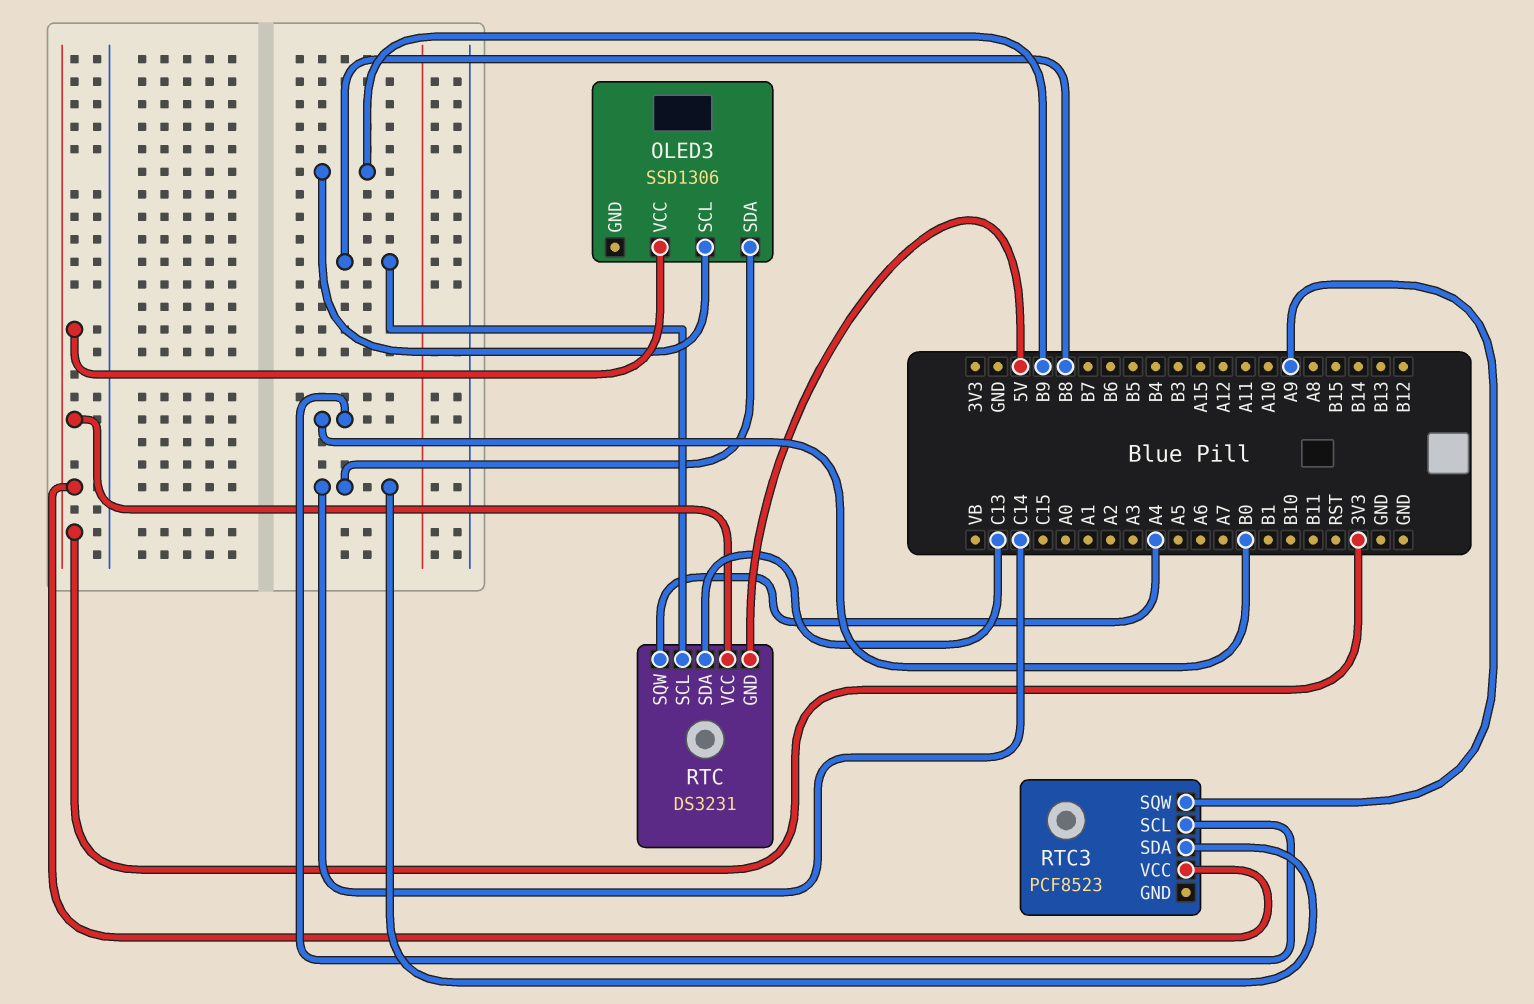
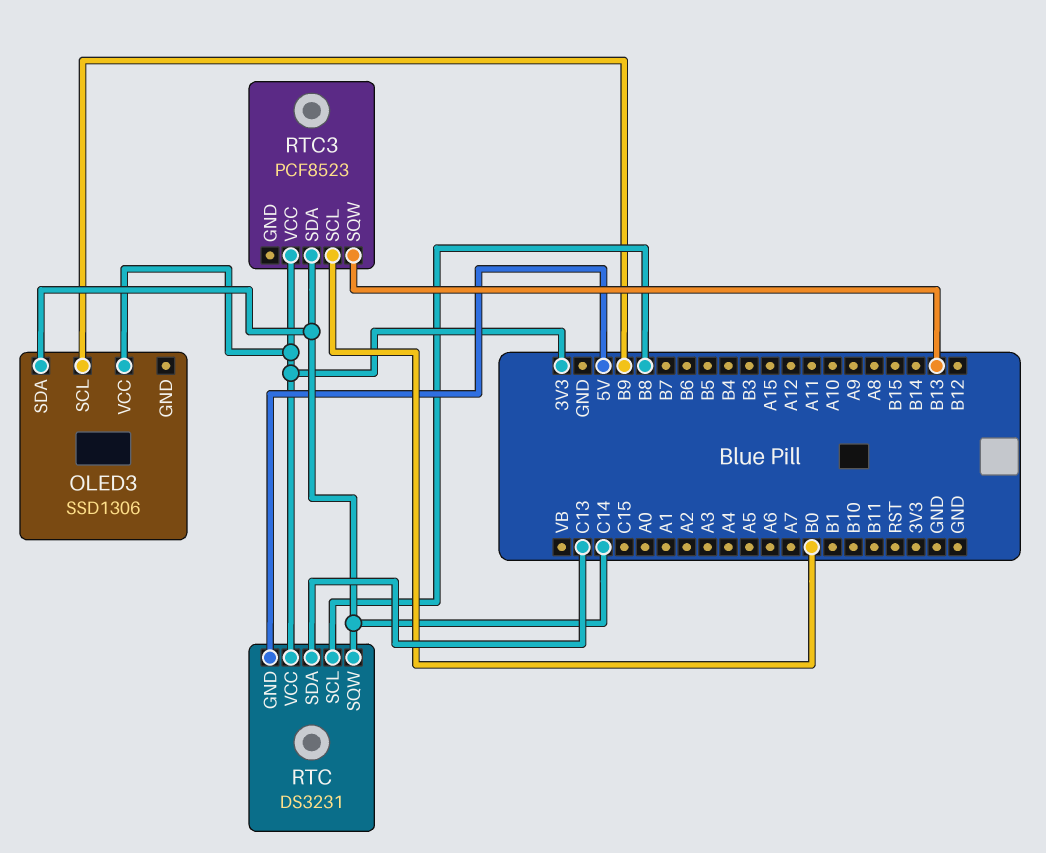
RTC pin SQW: A4 -> C14
RTC3 pin SQW: A9 -> B13

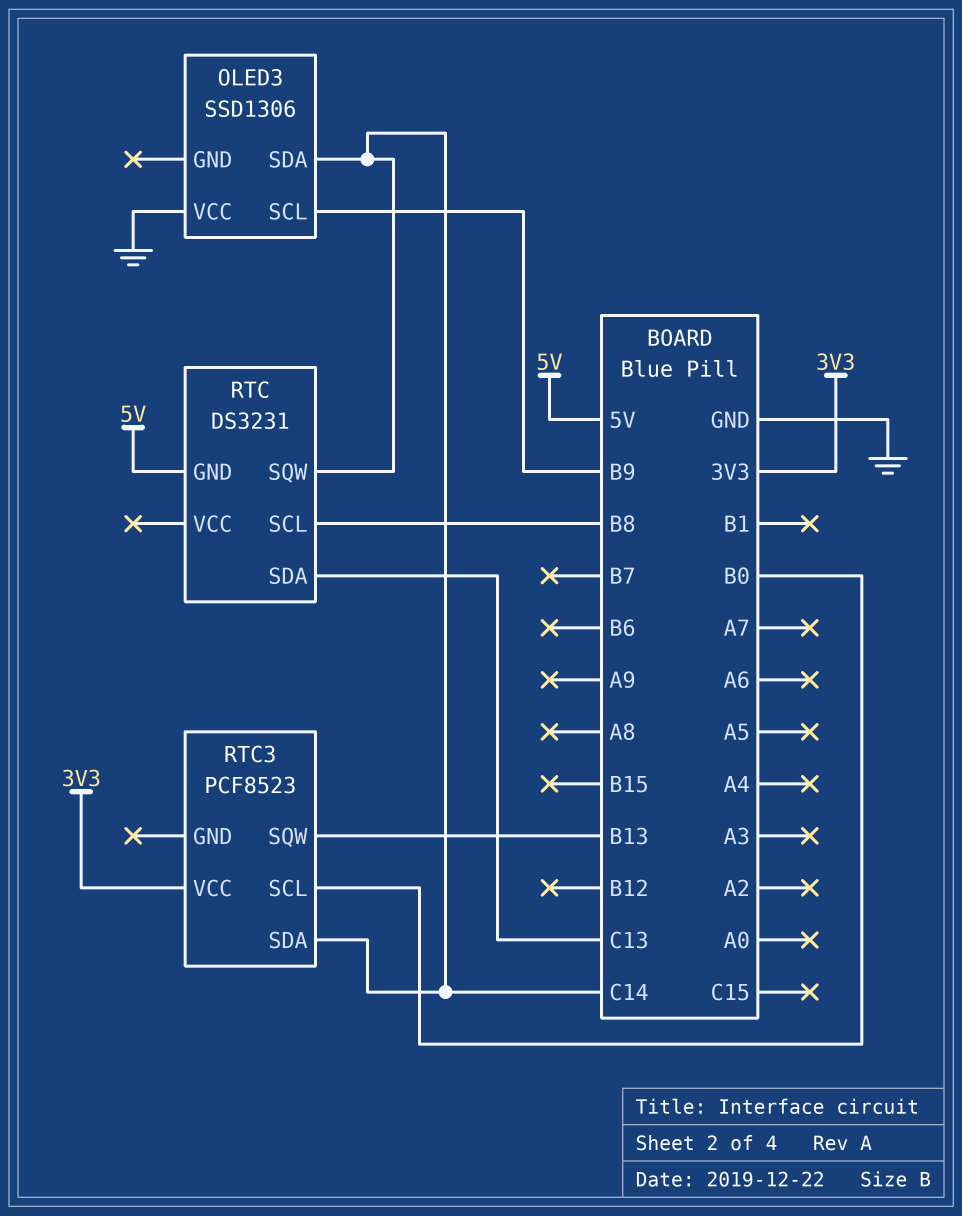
OLED3 pin VCC: 3V3 -> GND
RTC pin VCC: 3V3 -> none

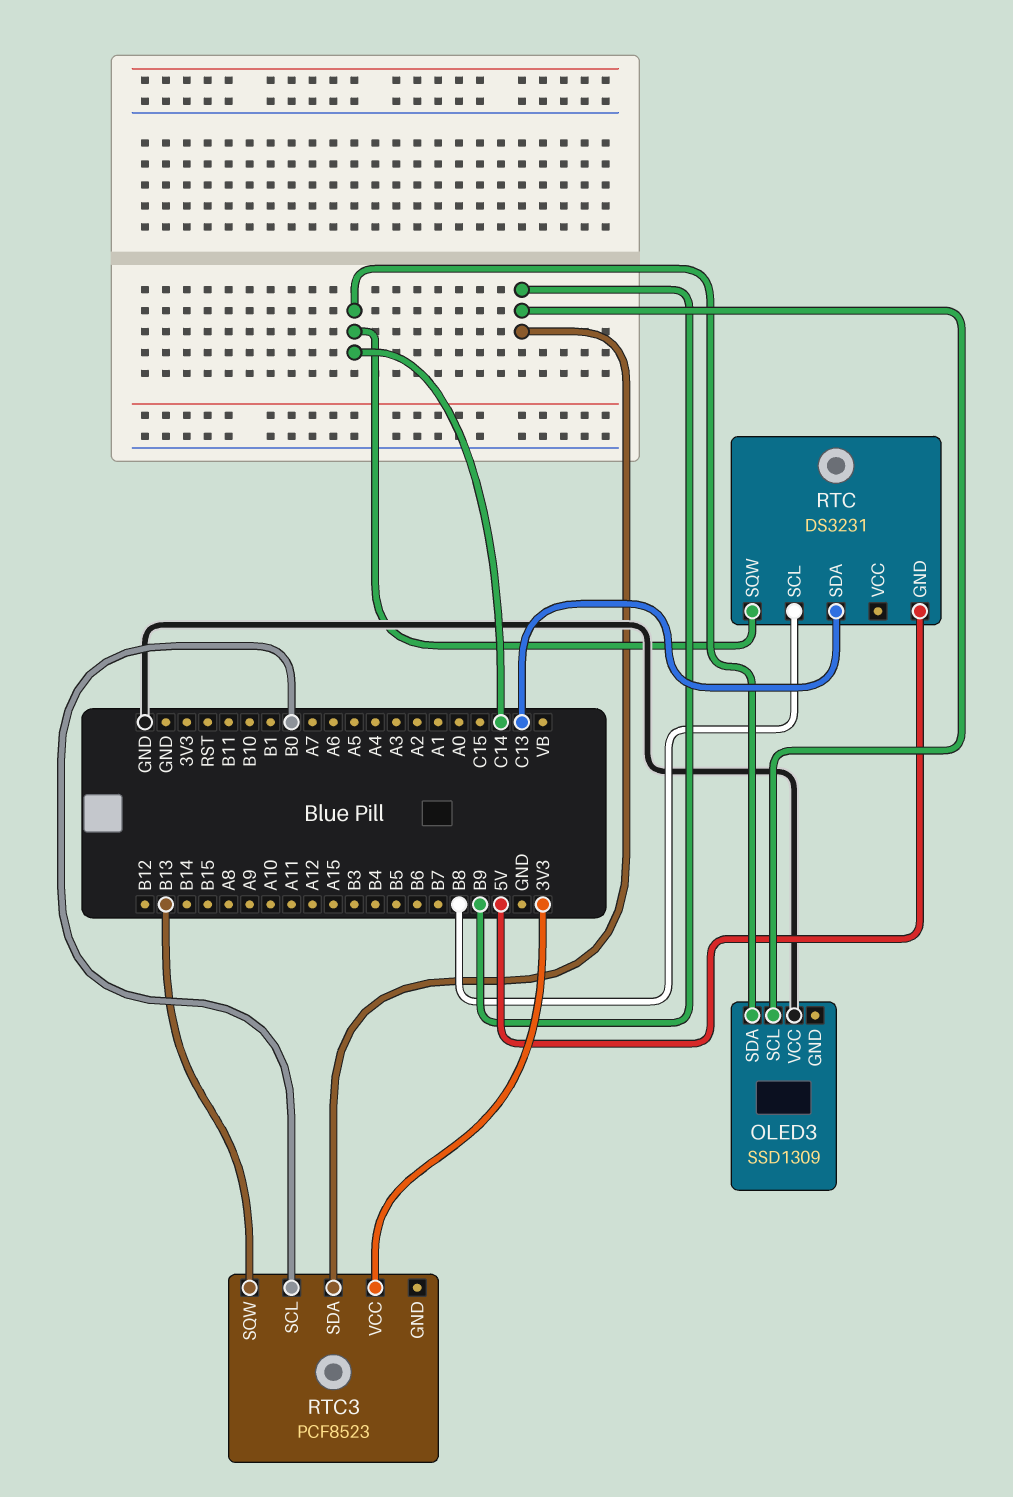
OLED3: SSD1306 -> SSD1309
RTC3 pin SDA: C14 -> B9

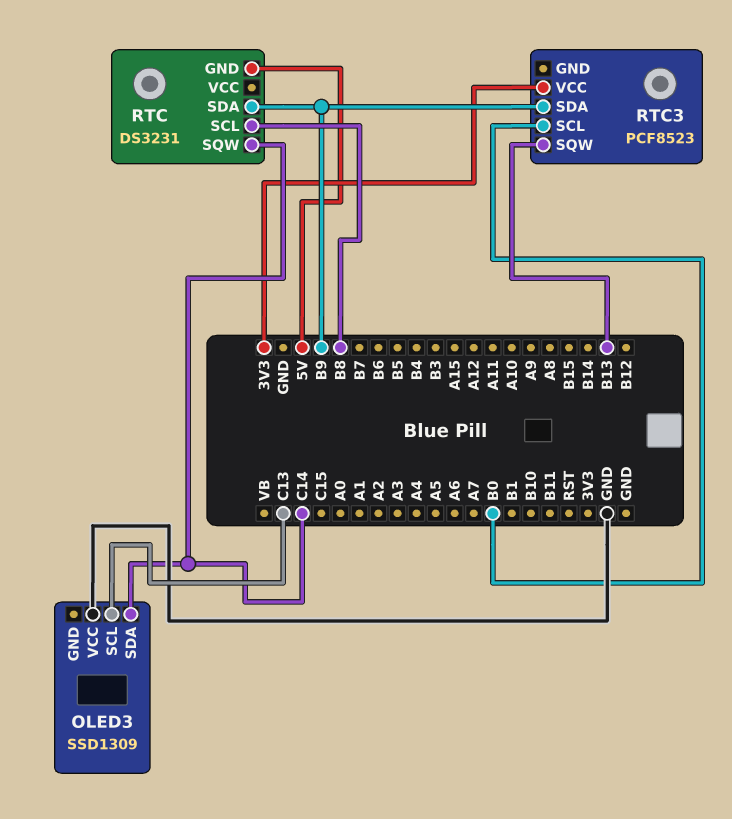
OLED3 pin SCL: B9 -> C13
RTC pin SDA: C13 -> B9

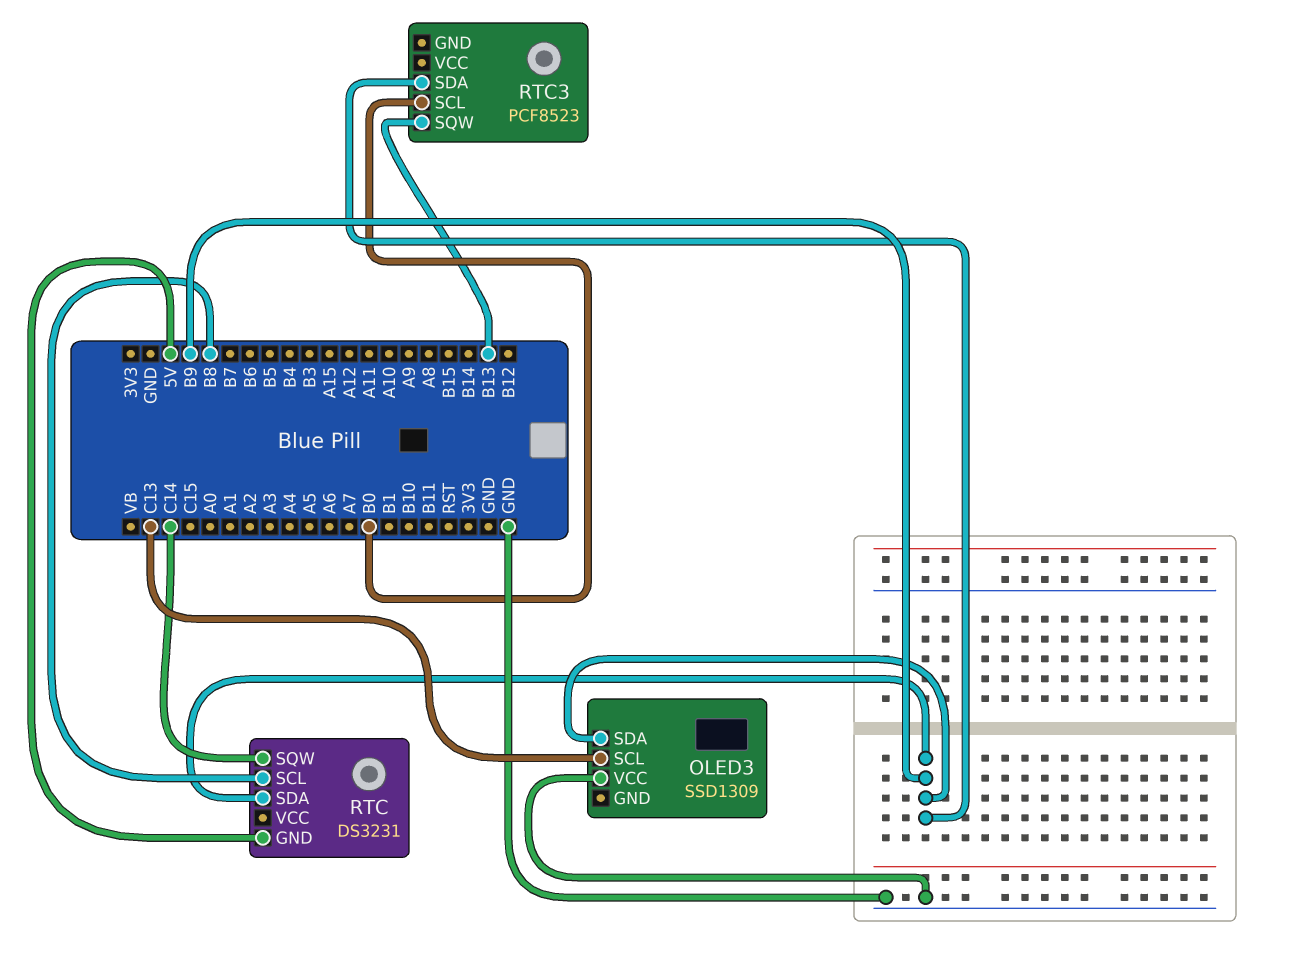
OLED3 pin SDA: C14 -> B9
RTC3 pin VCC: 3V3 -> none

